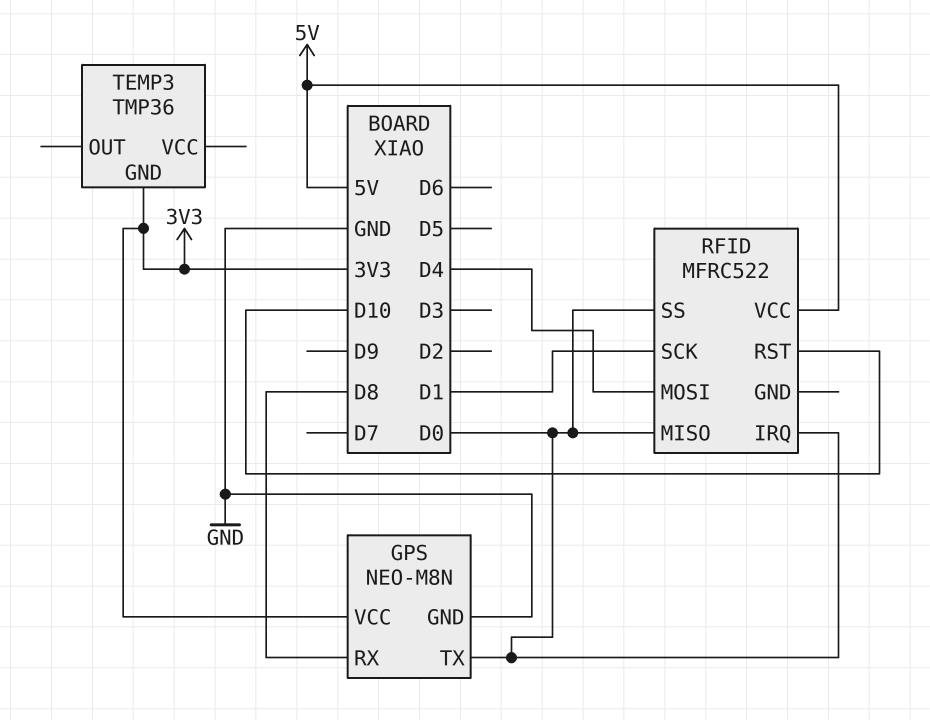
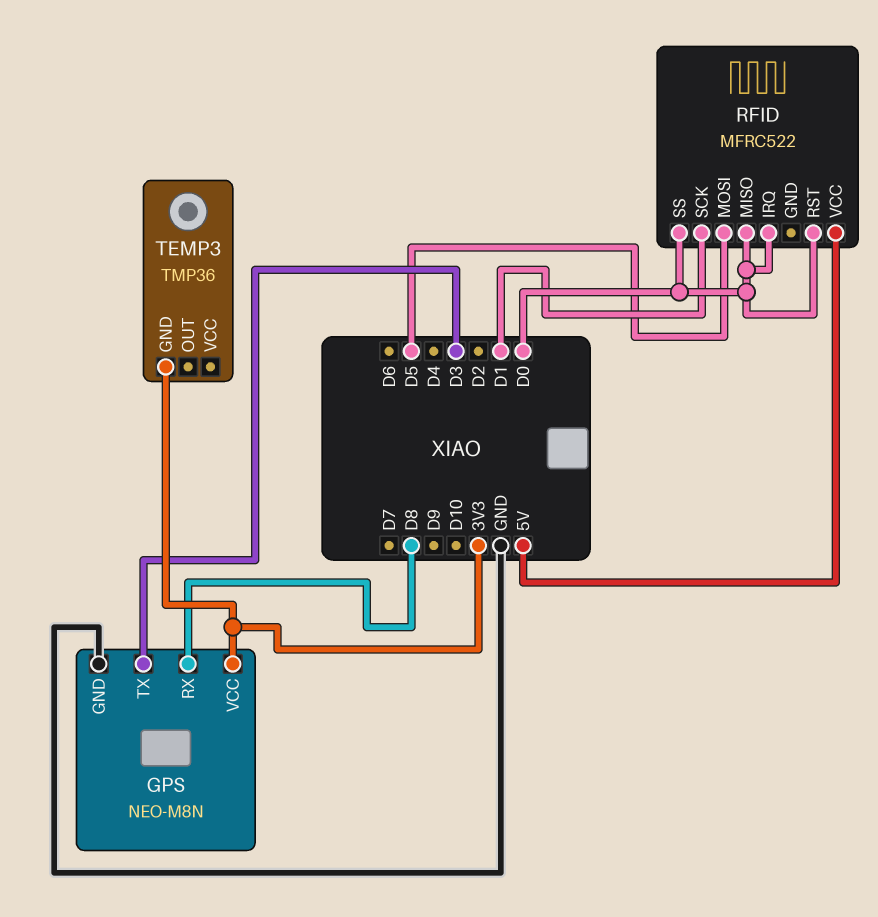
GPS pin TX: D0 -> D3
RFID pin MOSI: D4 -> D5
RFID pin RST: D10 -> D0

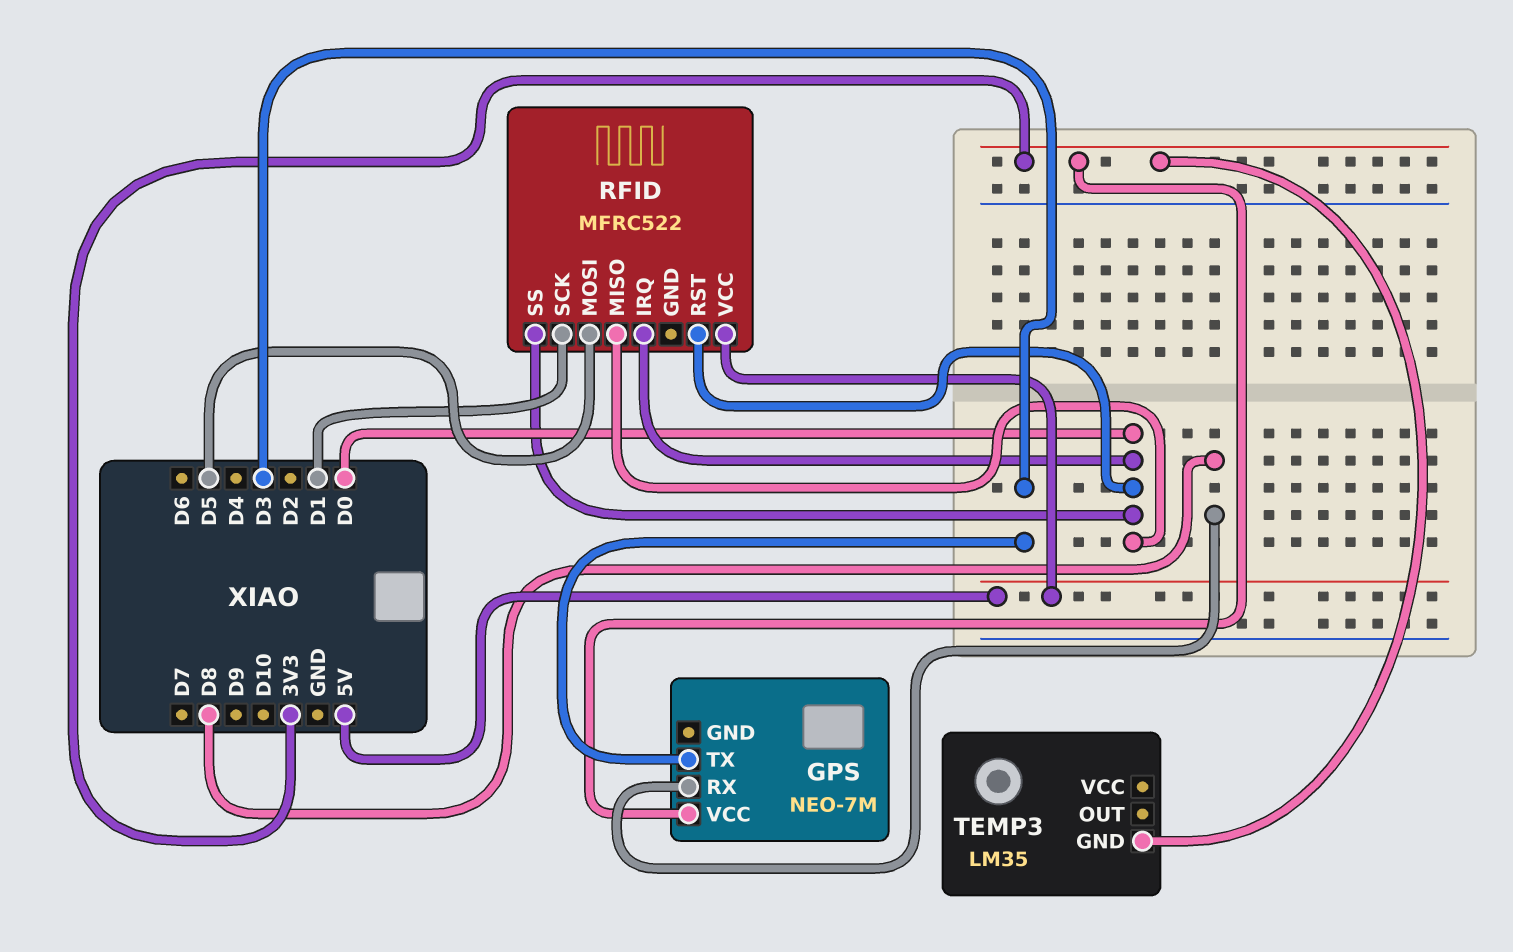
GPS: NEO-M8N -> NEO-7M
GPS pin GND: GND -> none
TEMP3: TMP36 -> LM35

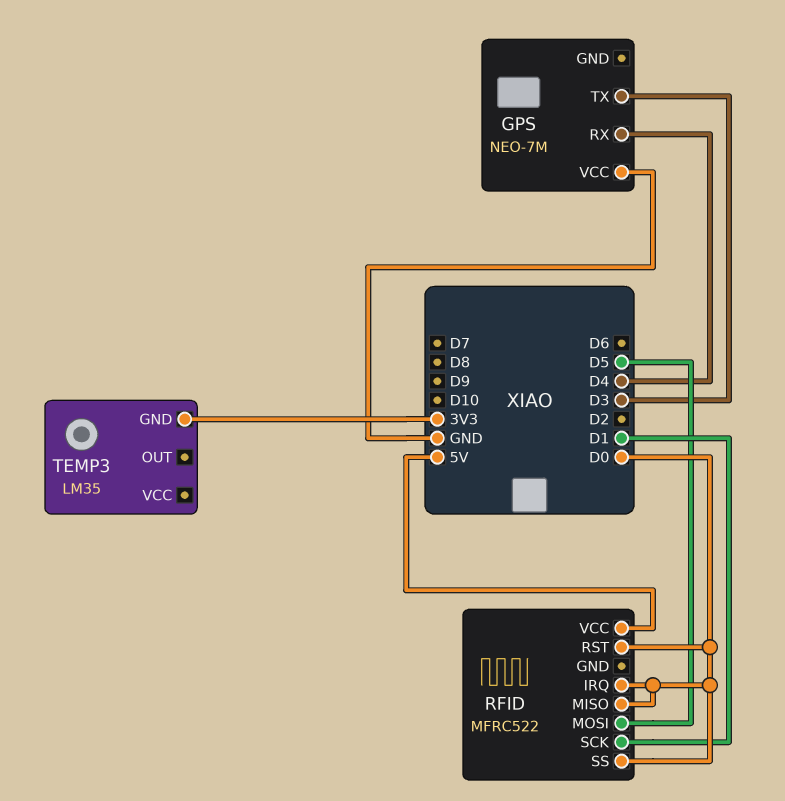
GPS pin RX: D8 -> D4
GPS pin VCC: 3V3 -> GND

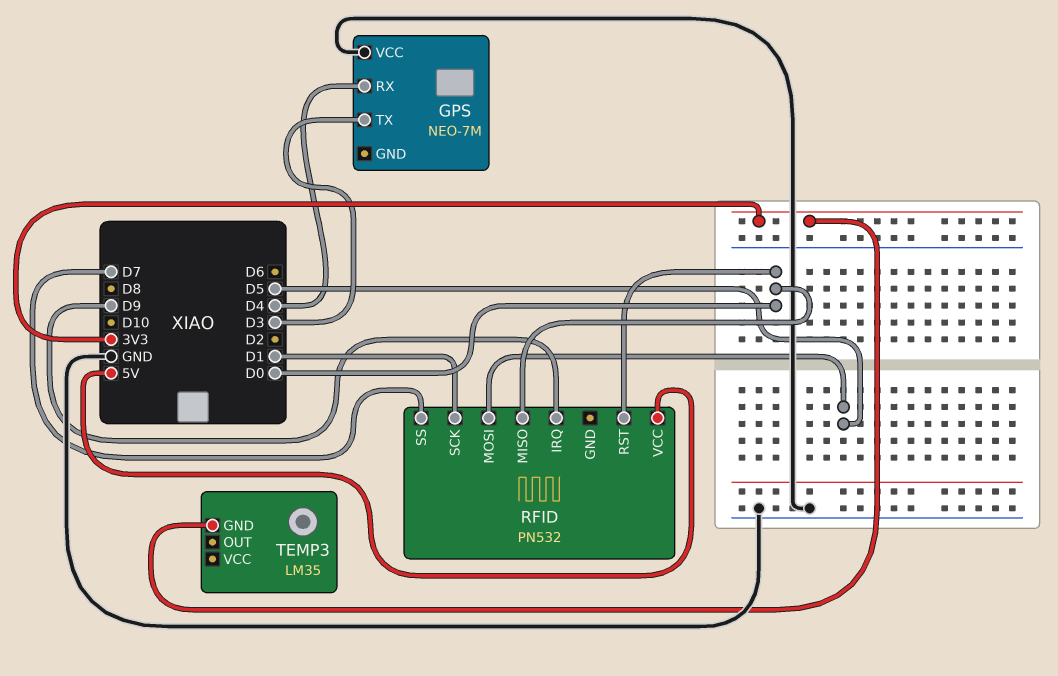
RFID: MFRC522 -> PN532
RFID pin IRQ: D0 -> D9
RFID pin SS: D0 -> D7

